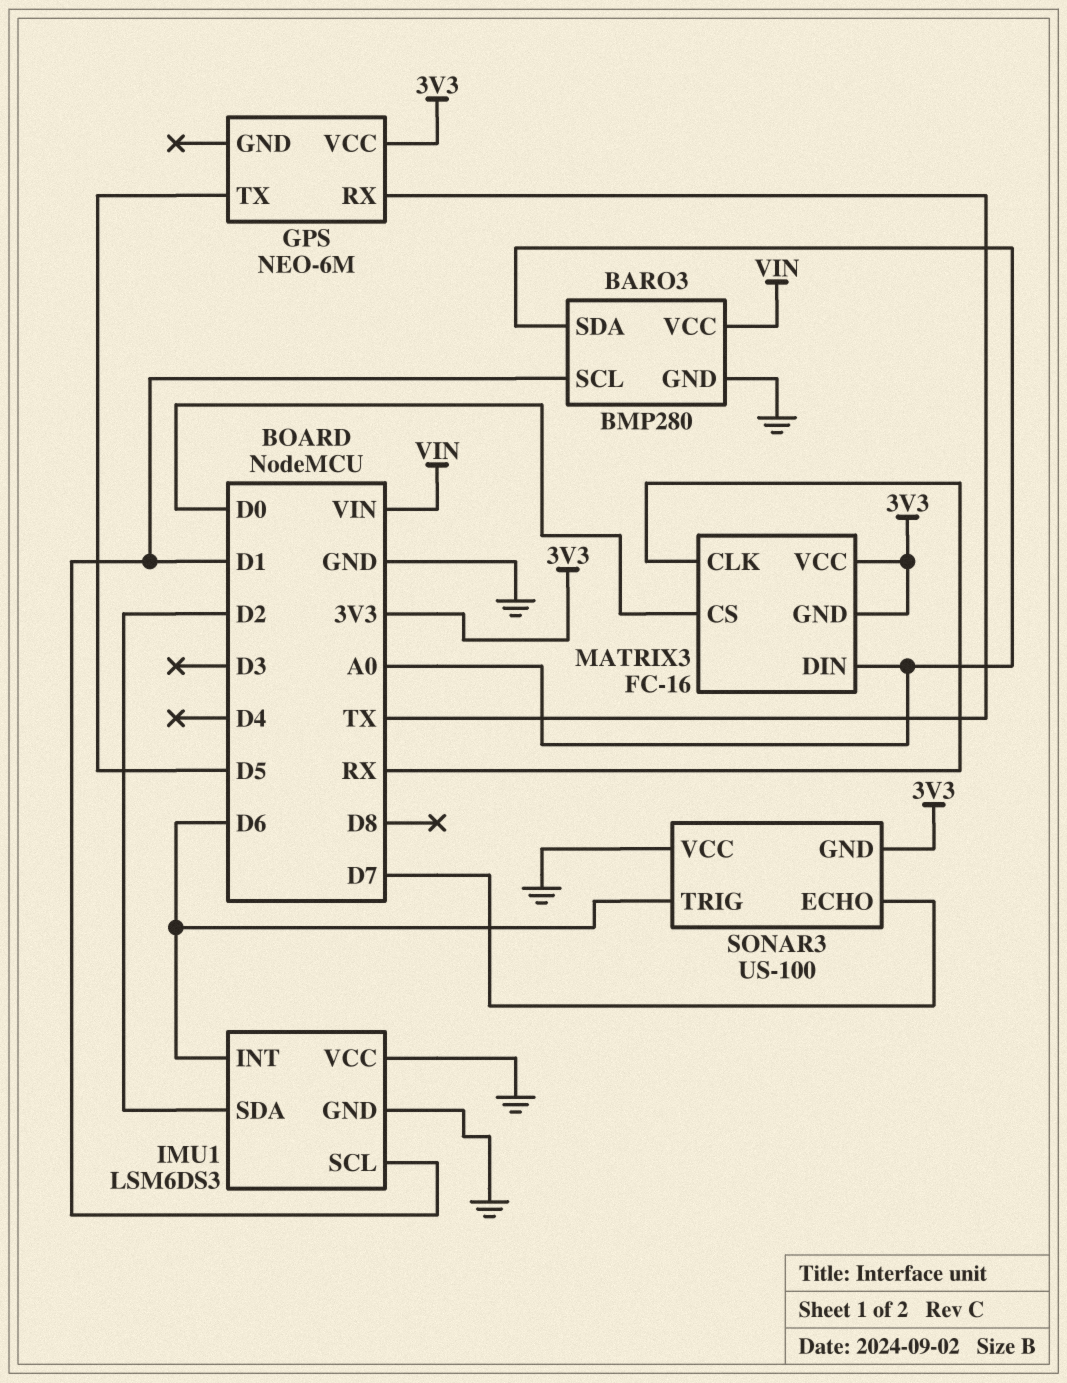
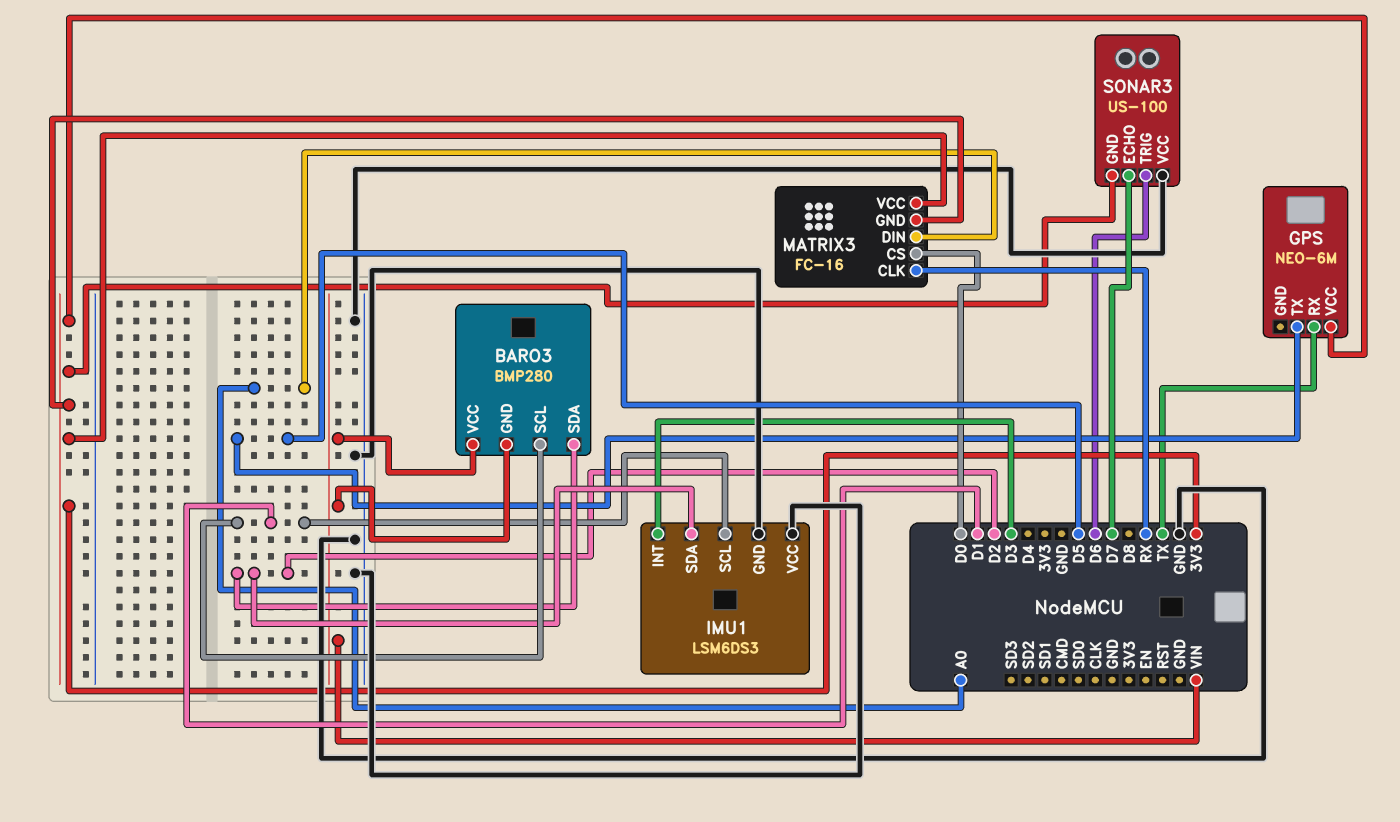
BARO3 pin GND: GND -> VIN
BARO3 pin SDA: A0 -> D2
IMU1 pin INT: D6 -> D3

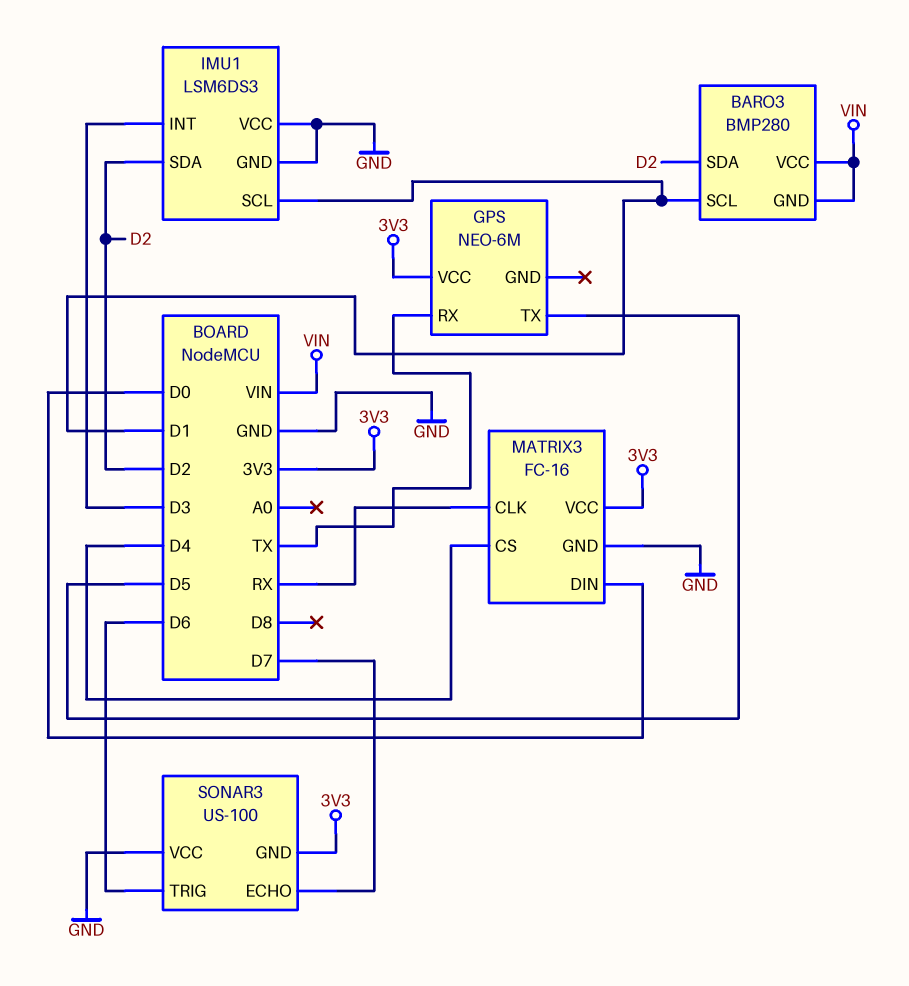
MATRIX3 pin CS: D0 -> D4
MATRIX3 pin DIN: A0 -> D0
MATRIX3 pin GND: 3V3 -> GND

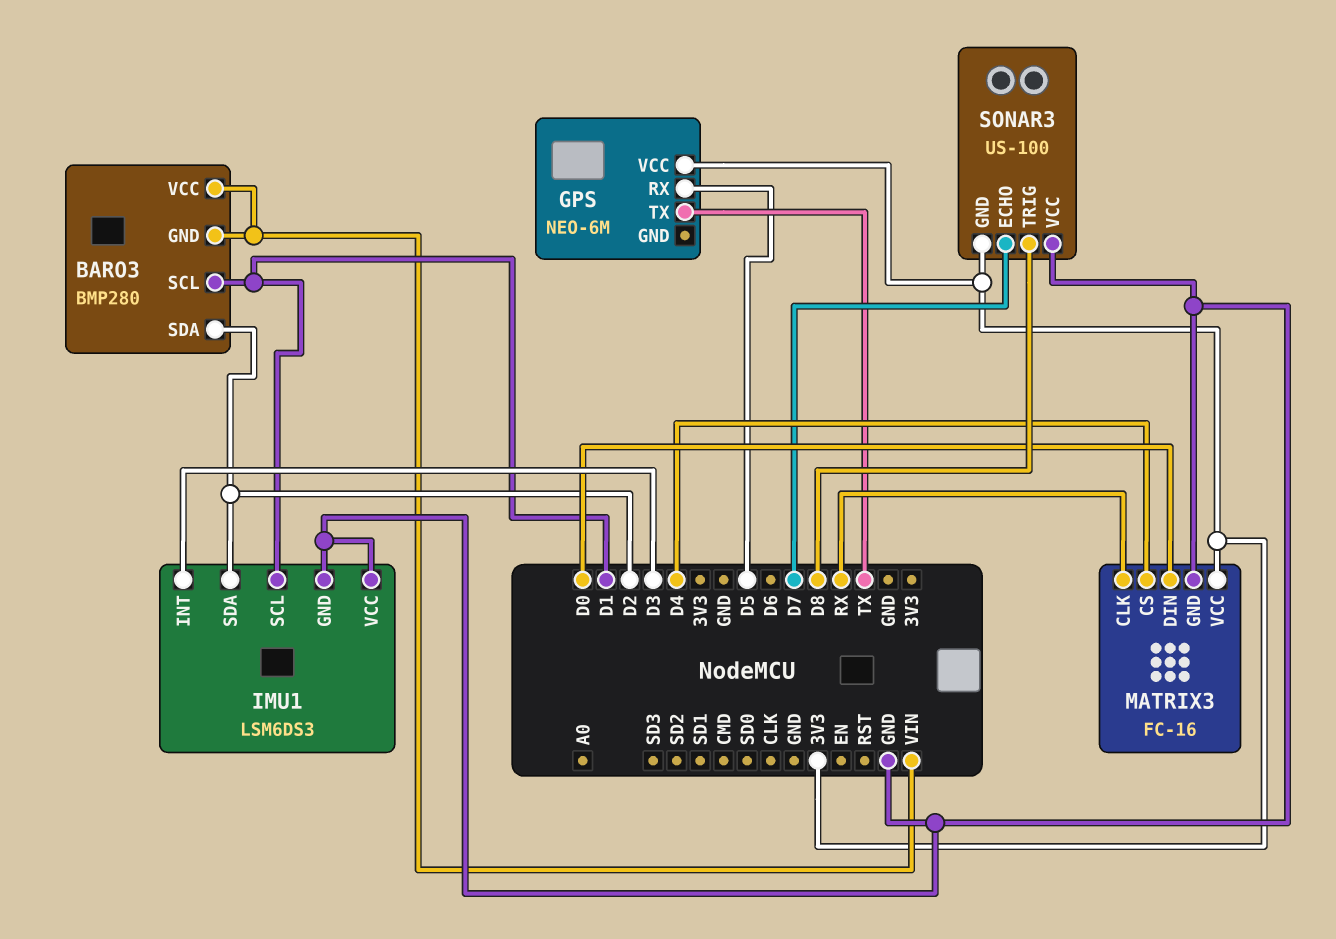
GPS pin RX: TX -> D5
GPS pin TX: D5 -> TX
SONAR3 pin TRIG: D6 -> D8

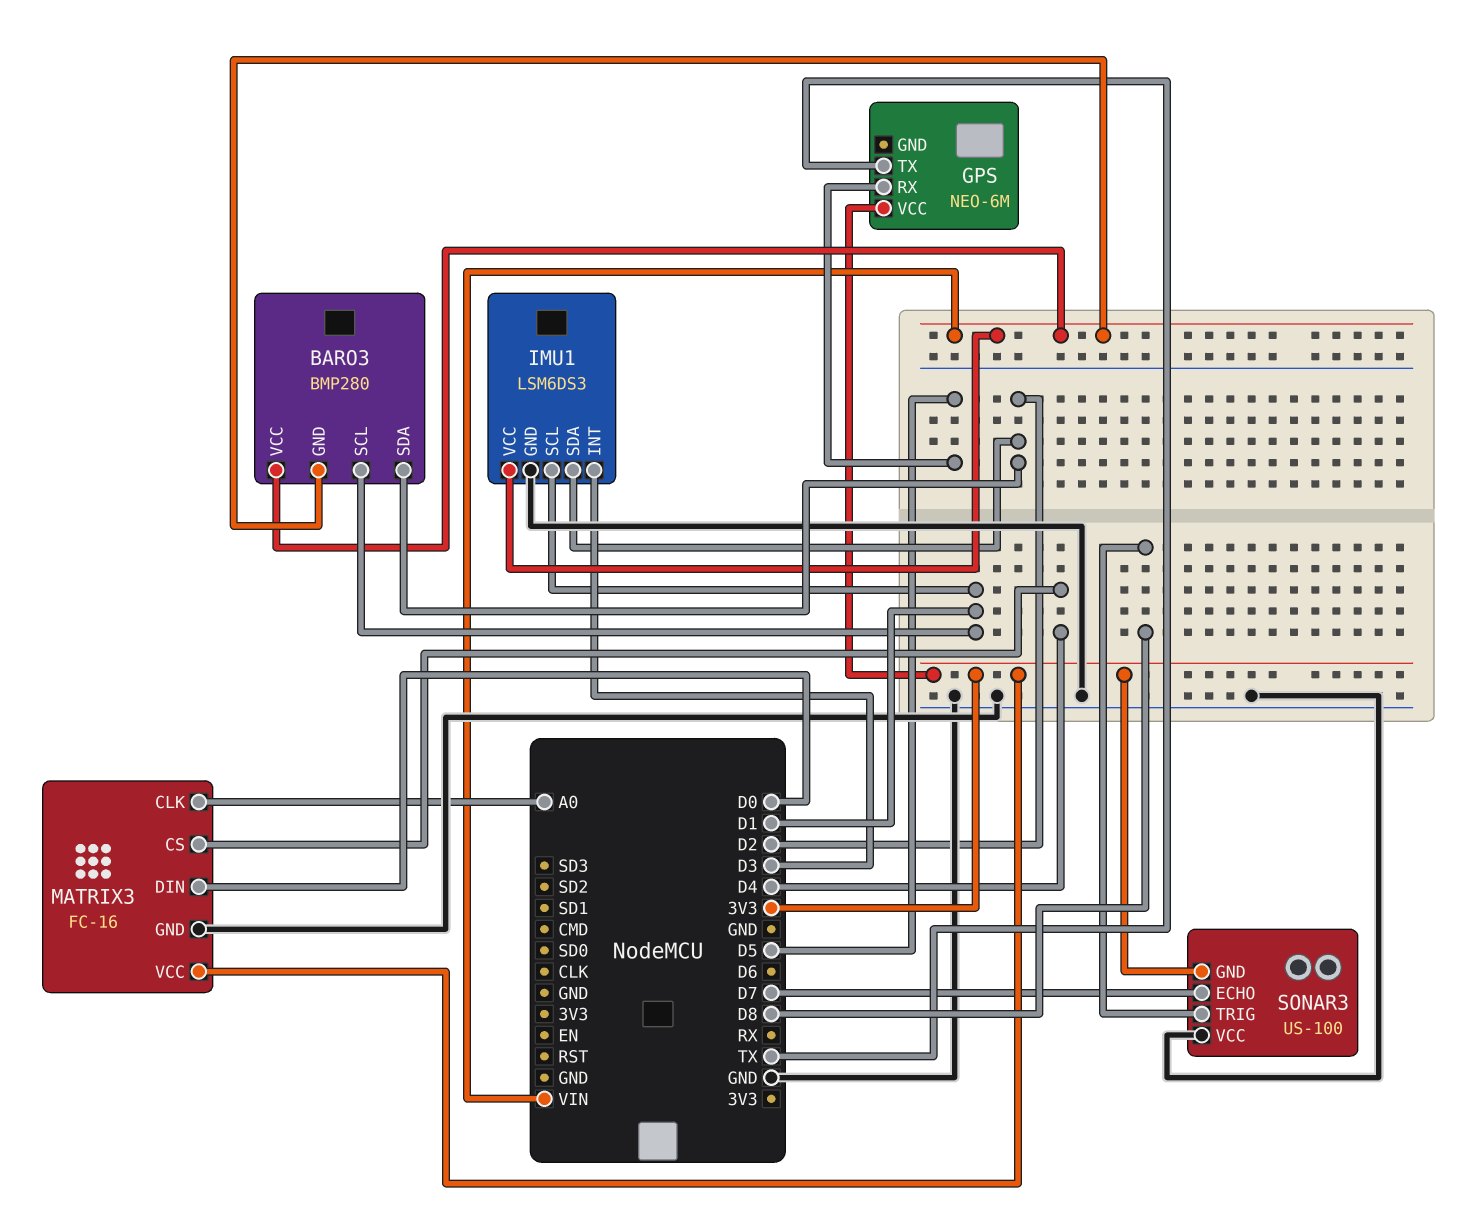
IMU1 pin VCC: GND -> VIN
MATRIX3 pin CLK: RX -> A0

